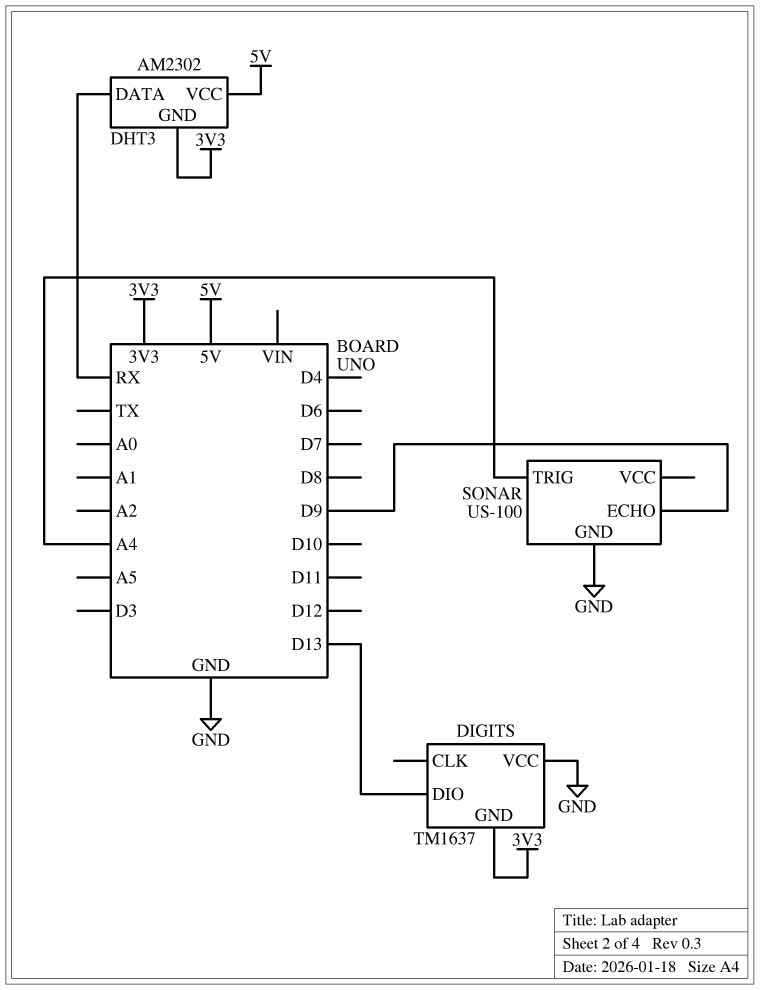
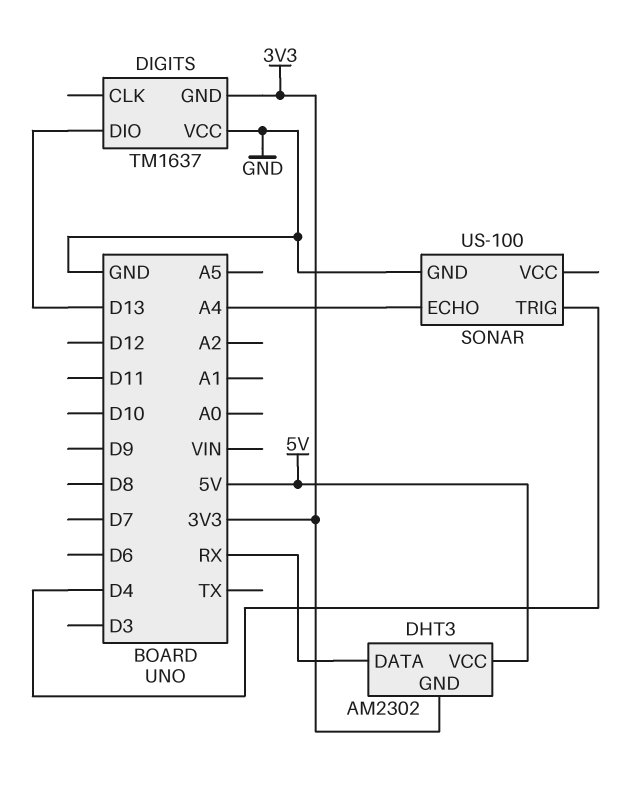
SONAR pin ECHO: D9 -> A4
SONAR pin TRIG: A4 -> D4

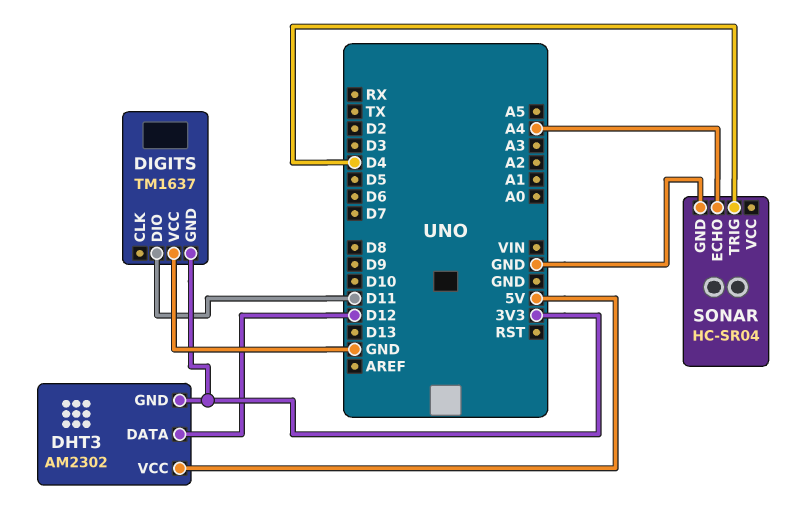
DHT3 pin DATA: RX -> D12
DIGITS pin DIO: D13 -> D11
SONAR: US-100 -> HC-SR04

